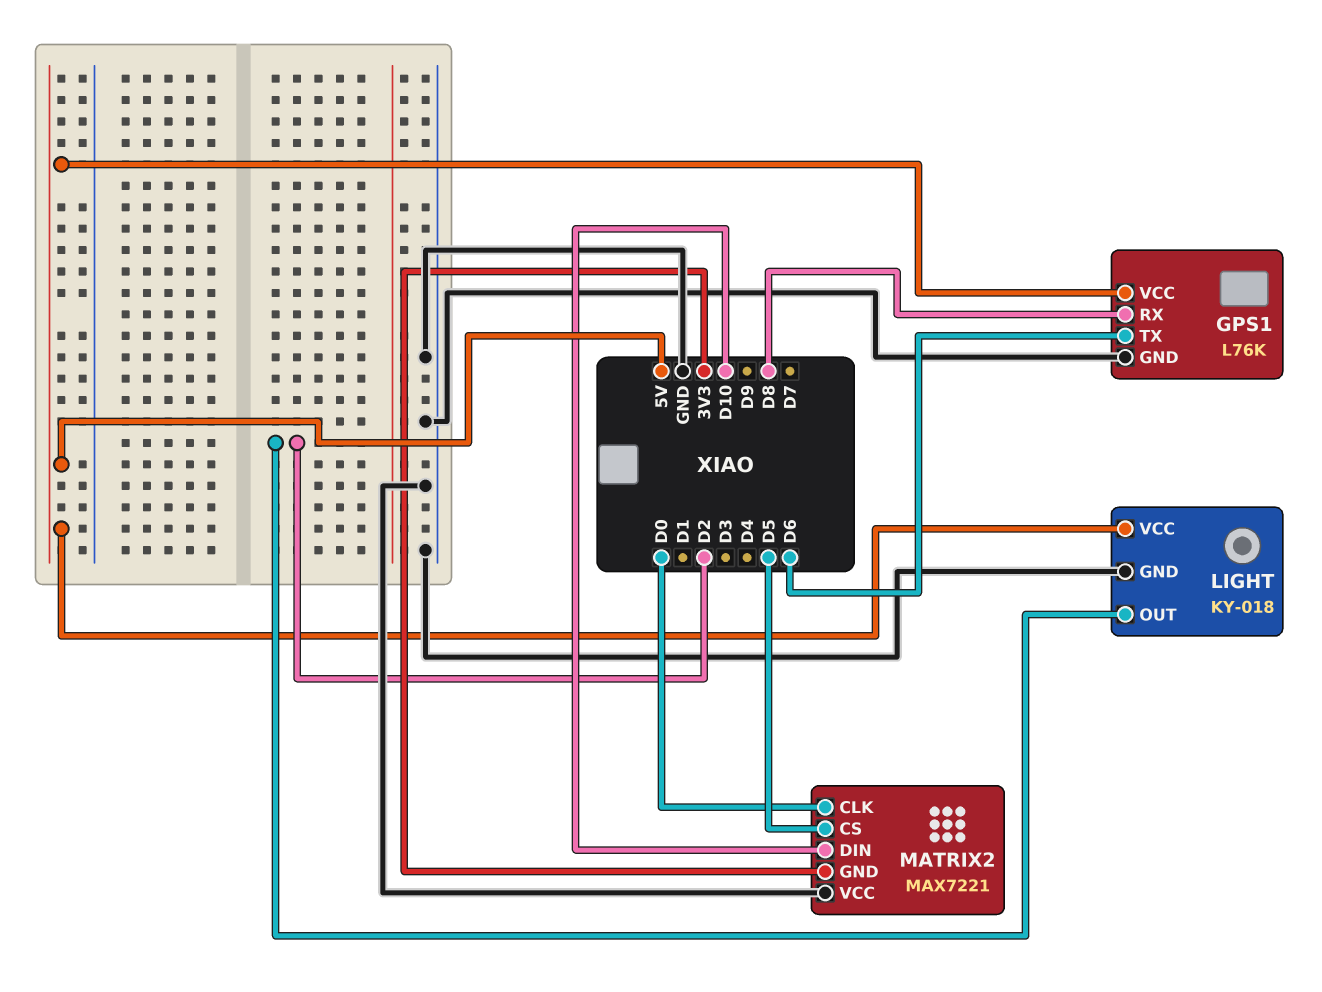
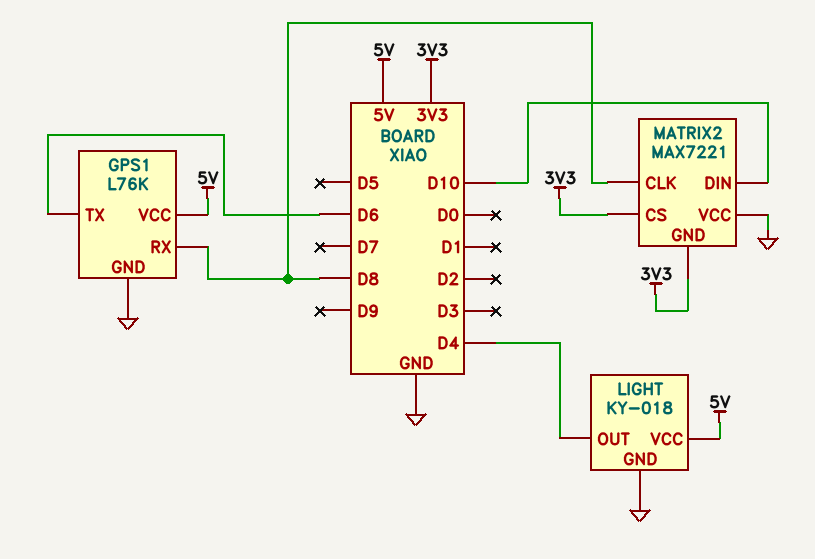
LIGHT pin OUT: D2 -> D4
MATRIX2 pin CLK: D0 -> D8
MATRIX2 pin CS: D5 -> 3V3

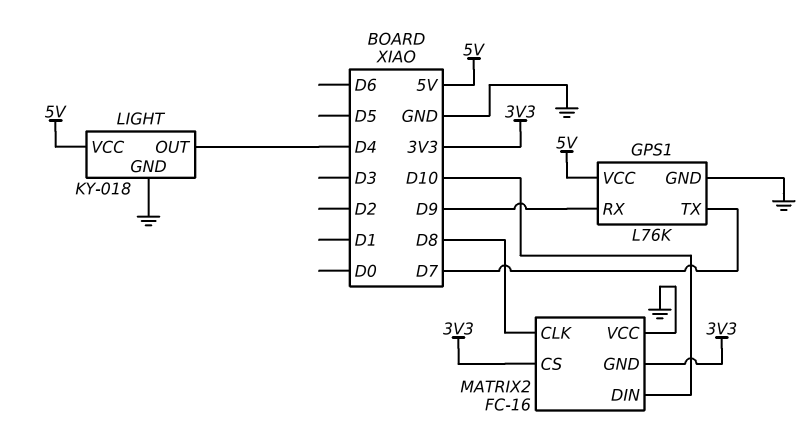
GPS1 pin RX: D8 -> D9
GPS1 pin TX: D6 -> D7
MATRIX2: MAX7221 -> FC-16

